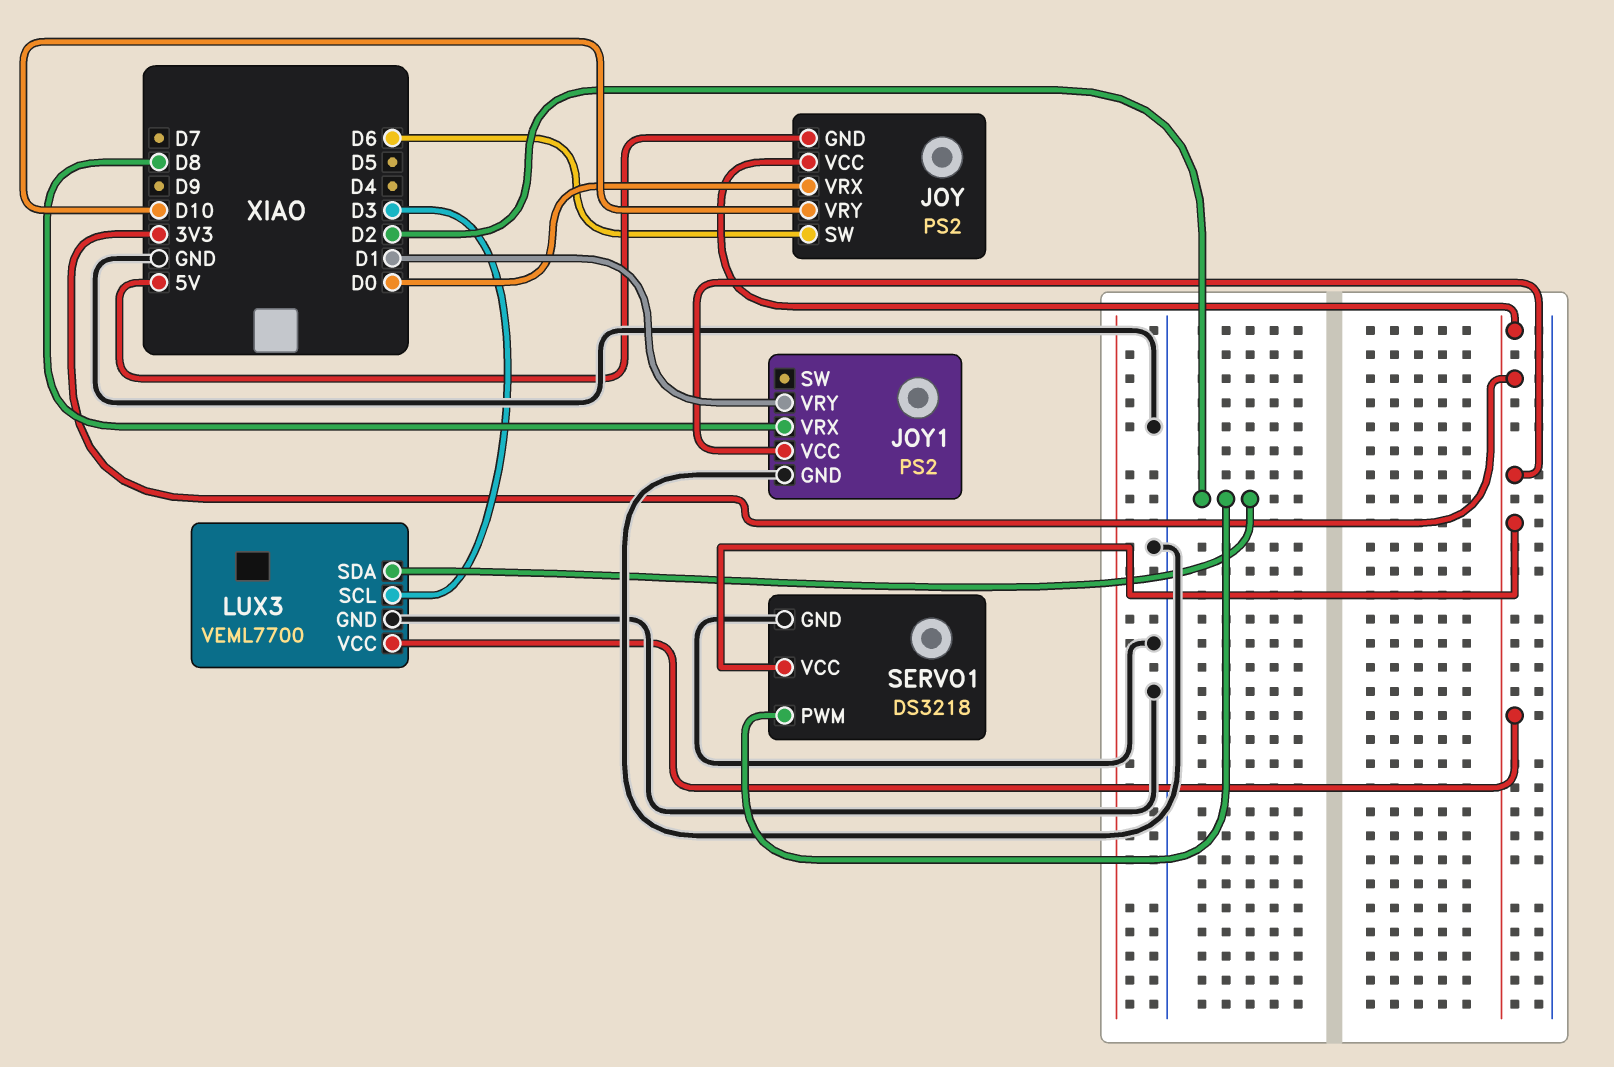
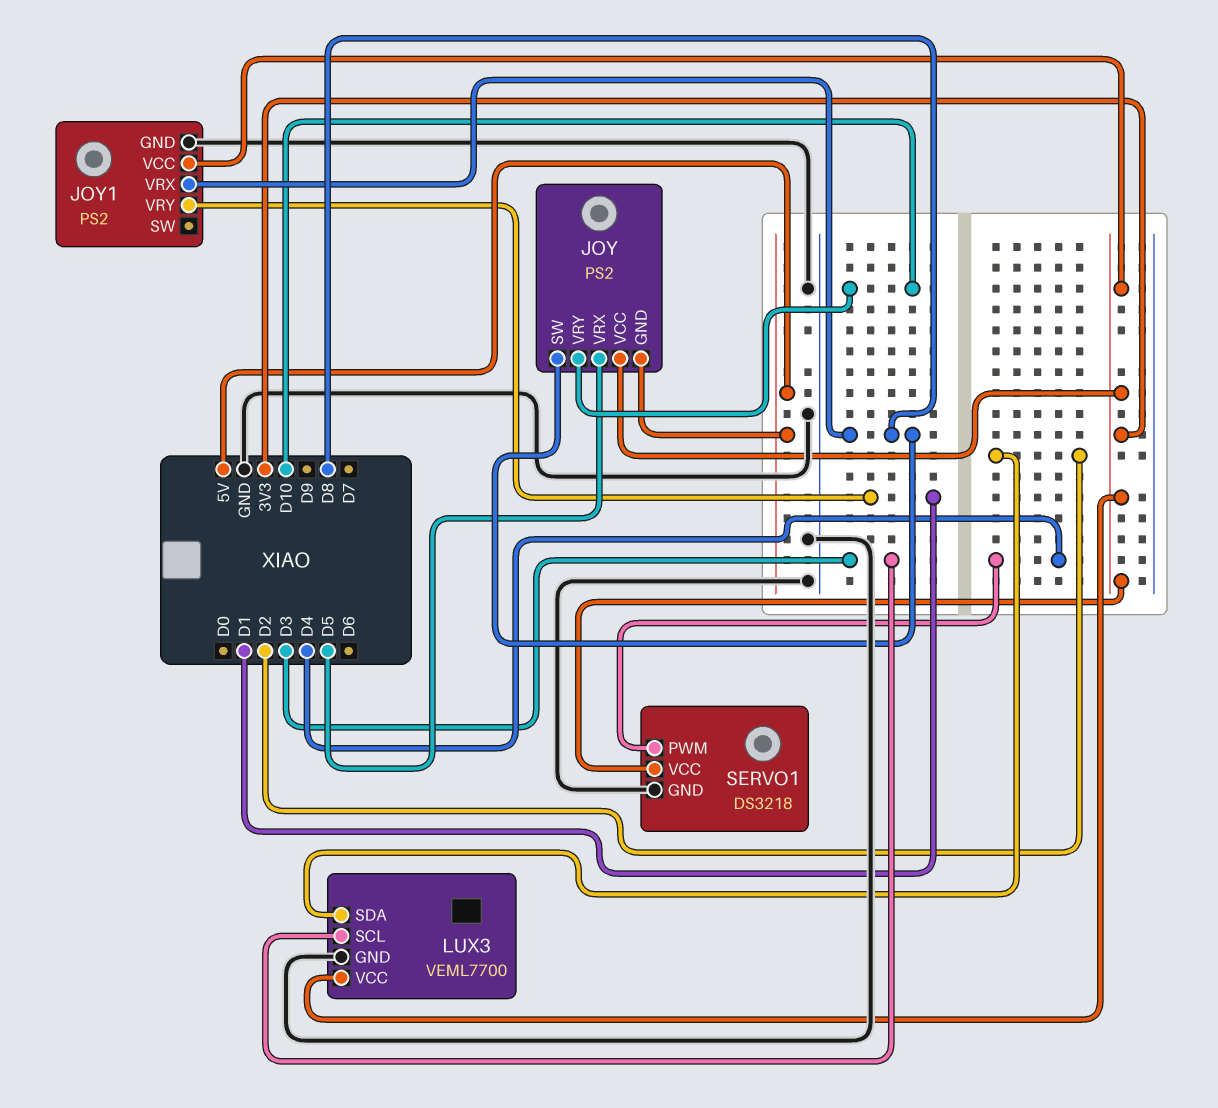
JOY pin SW: D6 -> D8
JOY pin VRX: D0 -> D5
SERVO1 pin PWM: D2 -> D4

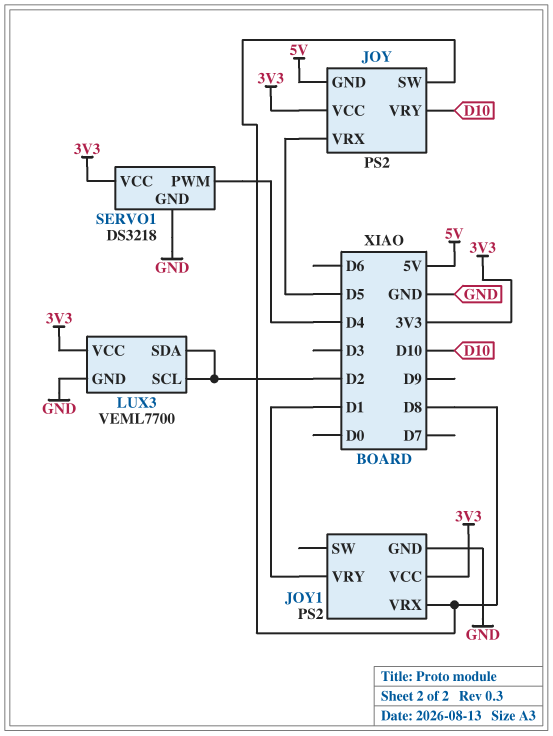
LUX3 pin SCL: D3 -> D2

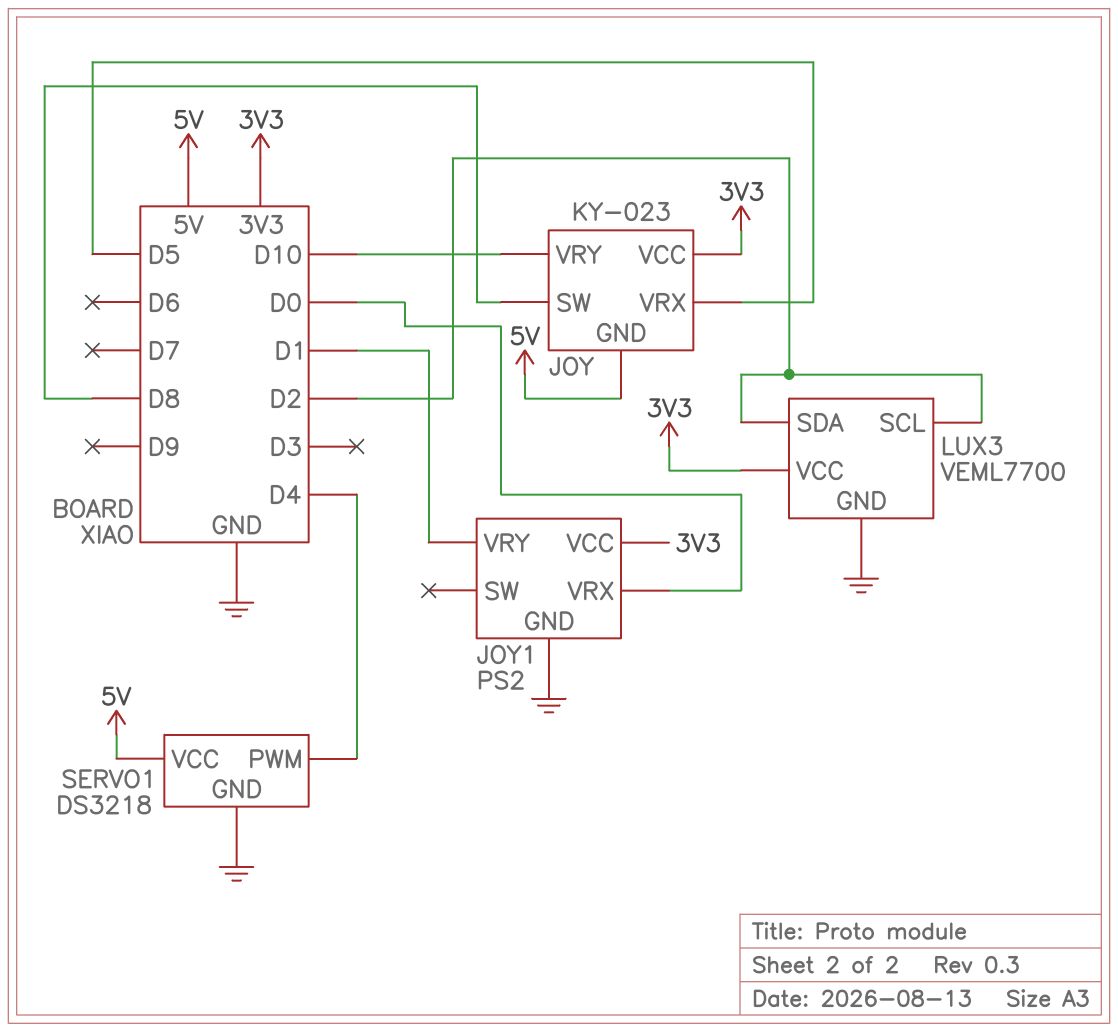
JOY: PS2 -> KY-023
JOY1 pin VRX: D8 -> D0
SERVO1 pin VCC: 3V3 -> 5V

